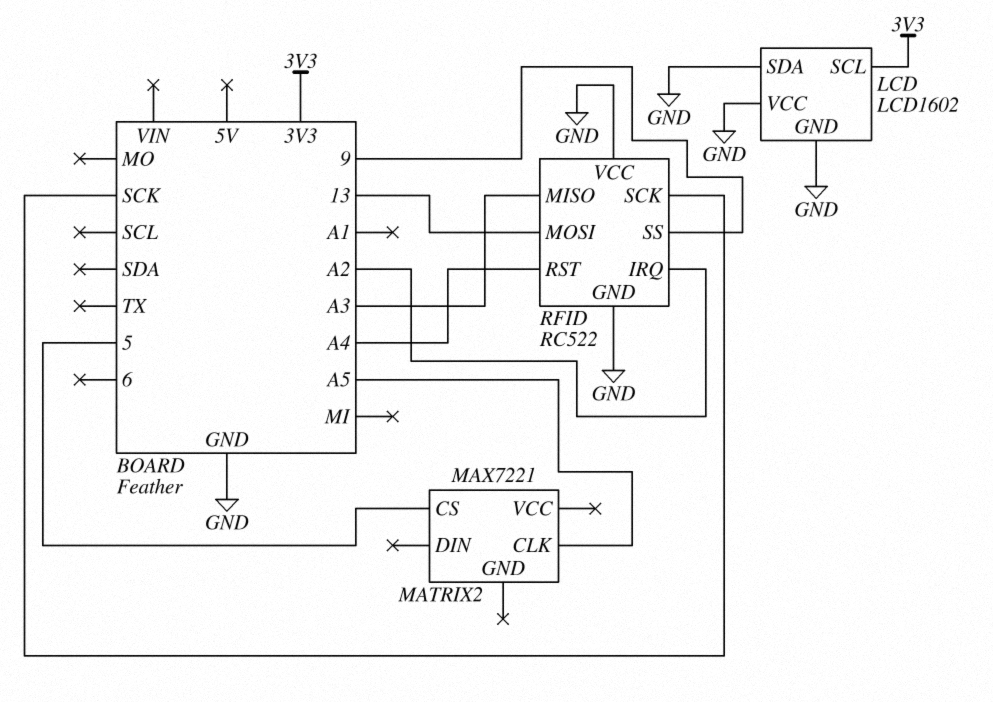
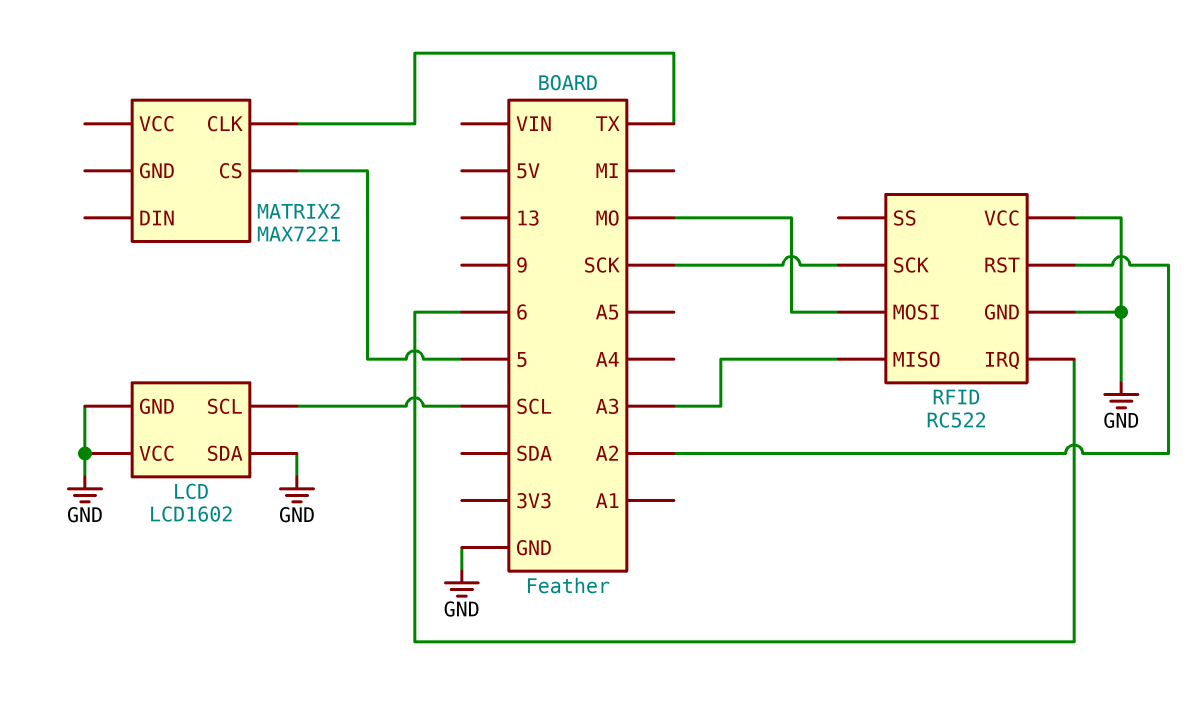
LCD pin SCL: 3V3 -> SCL
MATRIX2 pin CLK: A5 -> TX
RFID pin IRQ: A2 -> 6
RFID pin MOSI: 13 -> MO
RFID pin RST: A4 -> A2
RFID pin SS: 9 -> none

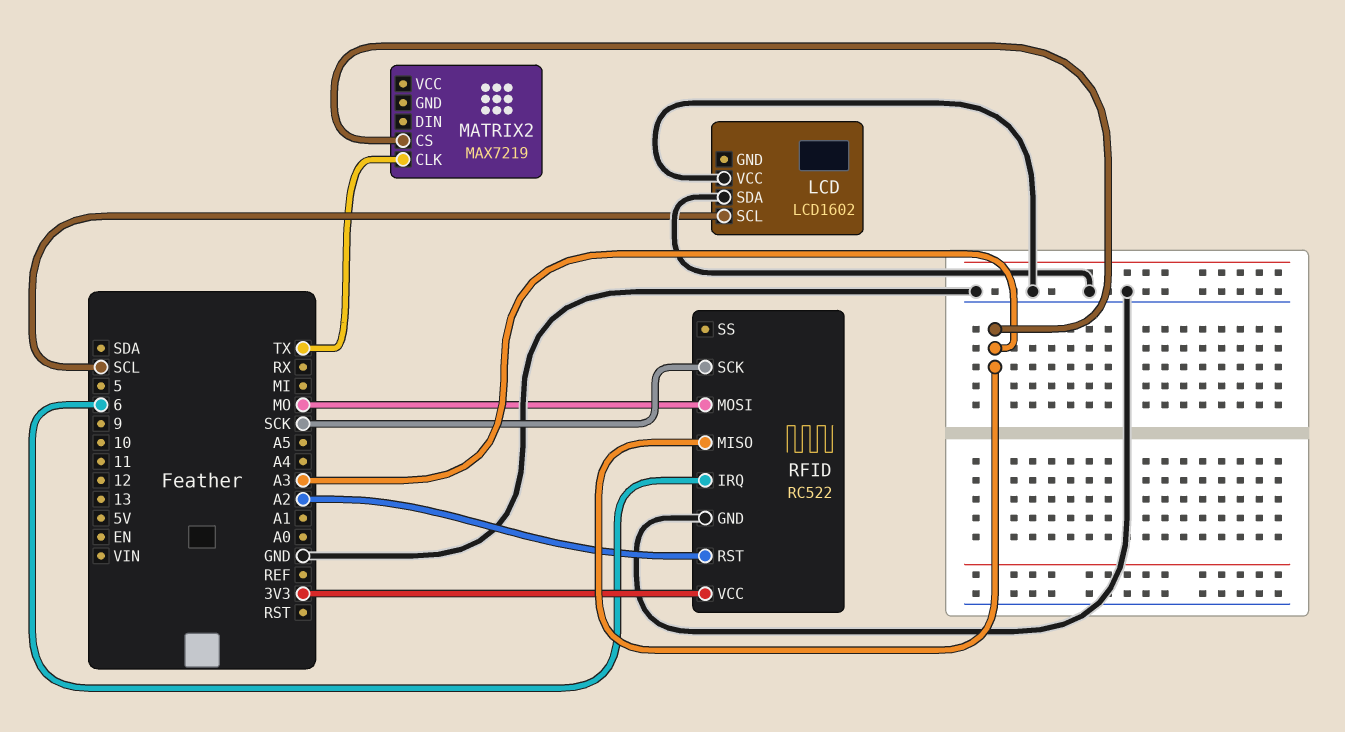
LCD pin GND: GND -> none
MATRIX2: MAX7221 -> MAX7219
MATRIX2 pin CS: 5 -> A3
RFID pin VCC: GND -> 3V3

